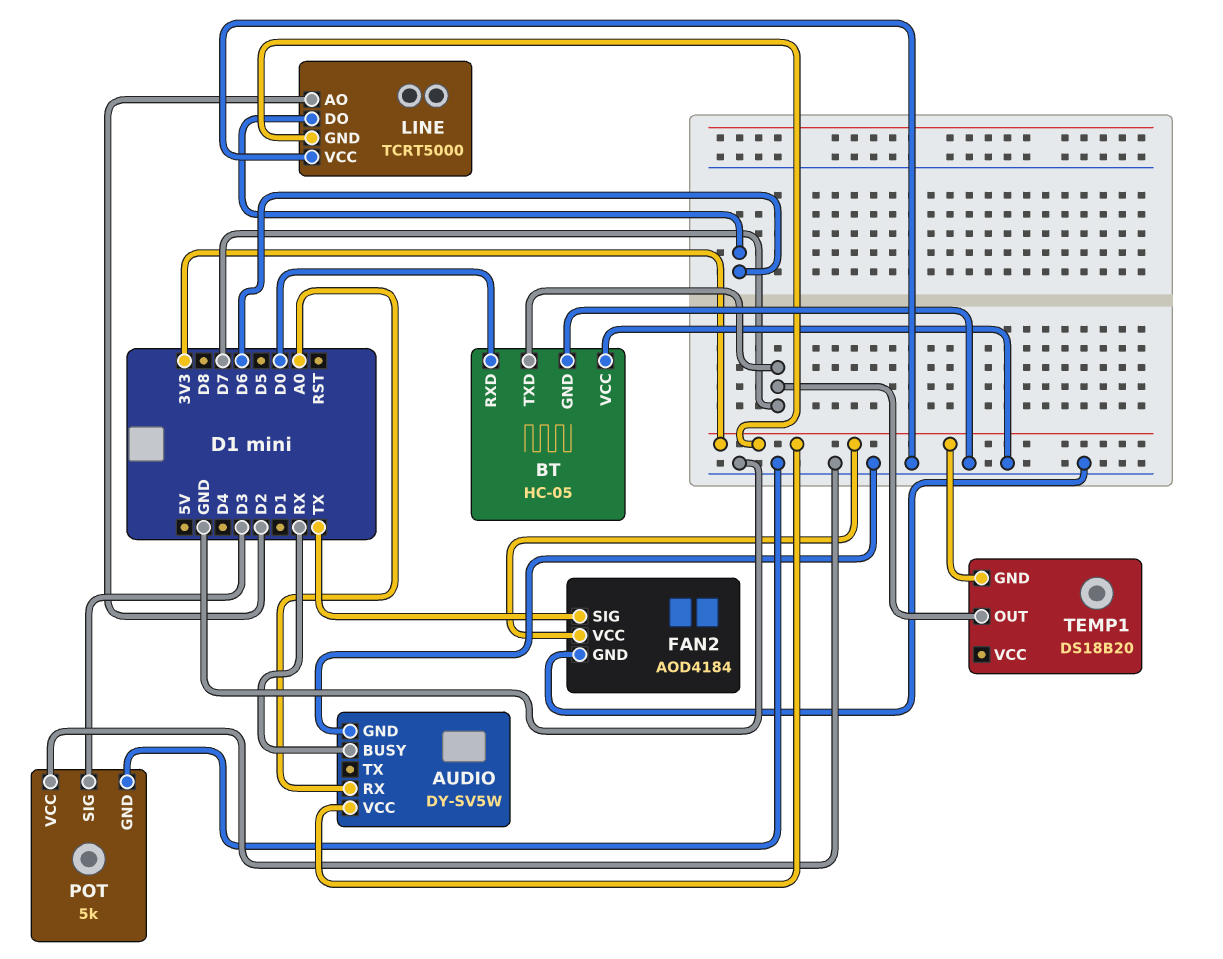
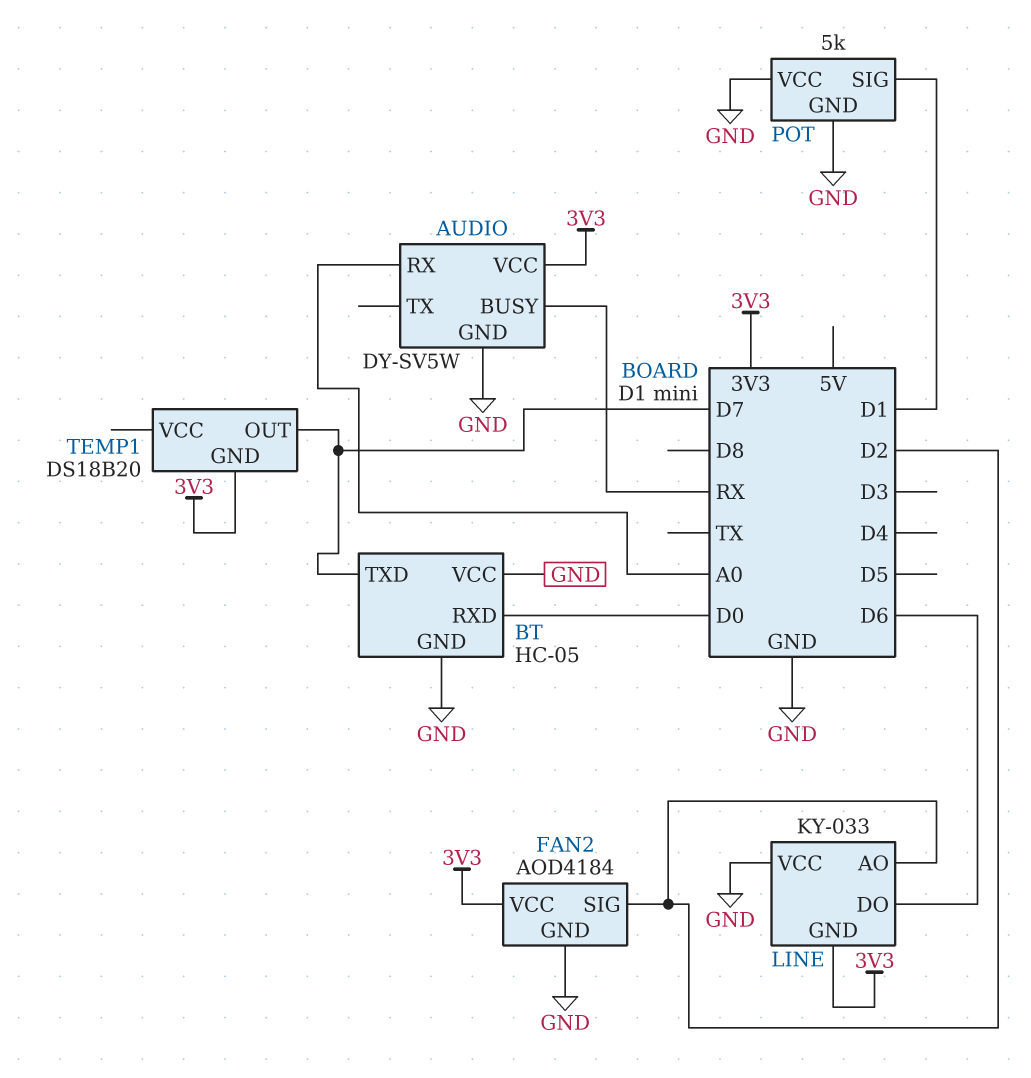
FAN2 pin SIG: TX -> D2
LINE: TCRT5000 -> KY-033
POT pin SIG: D3 -> D1

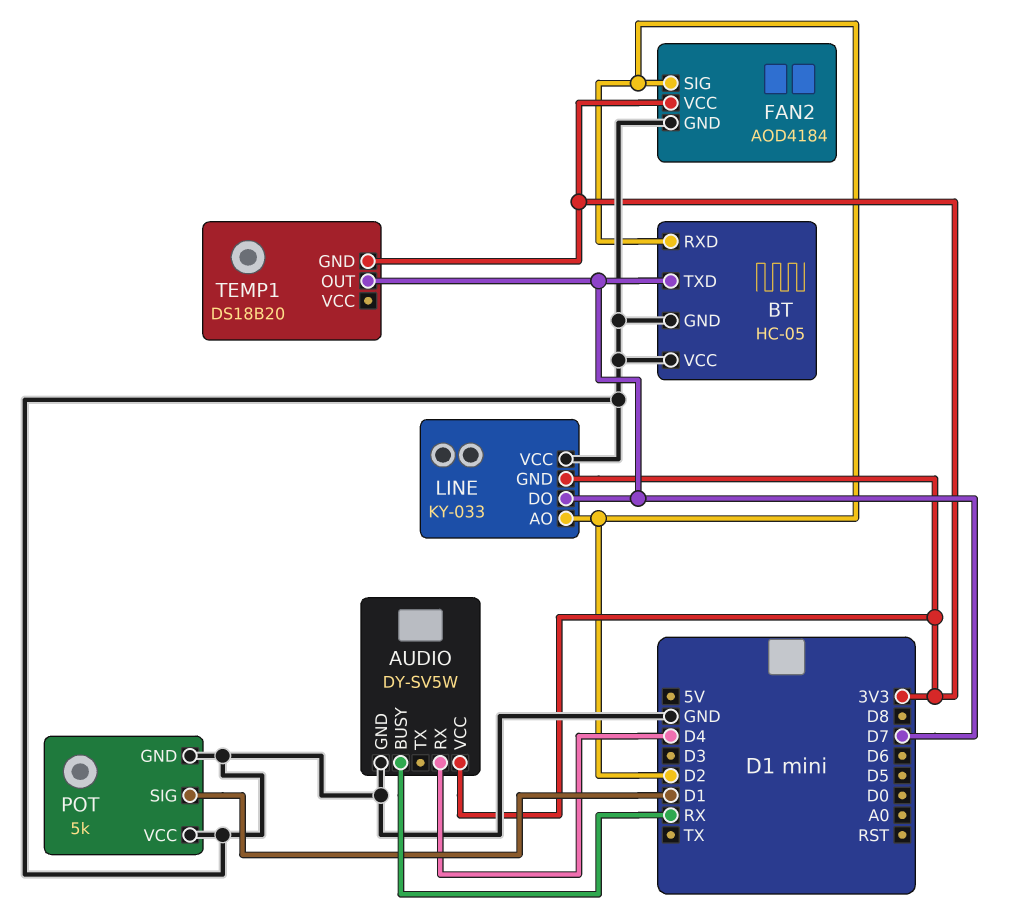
AUDIO pin RX: A0 -> D4
BT pin RXD: D0 -> D2
LINE pin DO: D6 -> D7

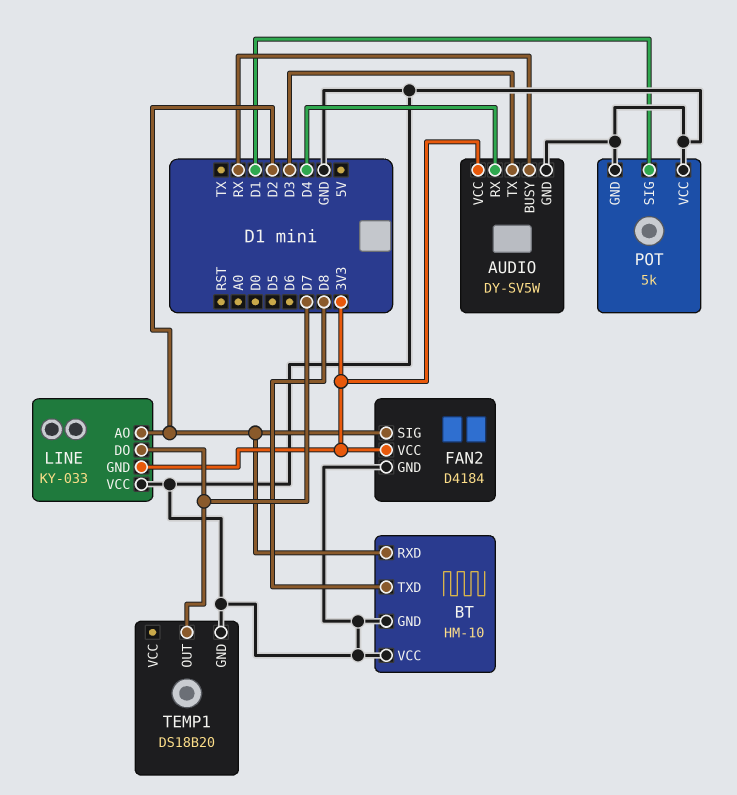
AUDIO pin TX: none -> D3
BT: HC-05 -> HM-10
BT pin TXD: D7 -> D8
FAN2: AOD4184 -> D4184
TEMP1 pin GND: 3V3 -> GND

